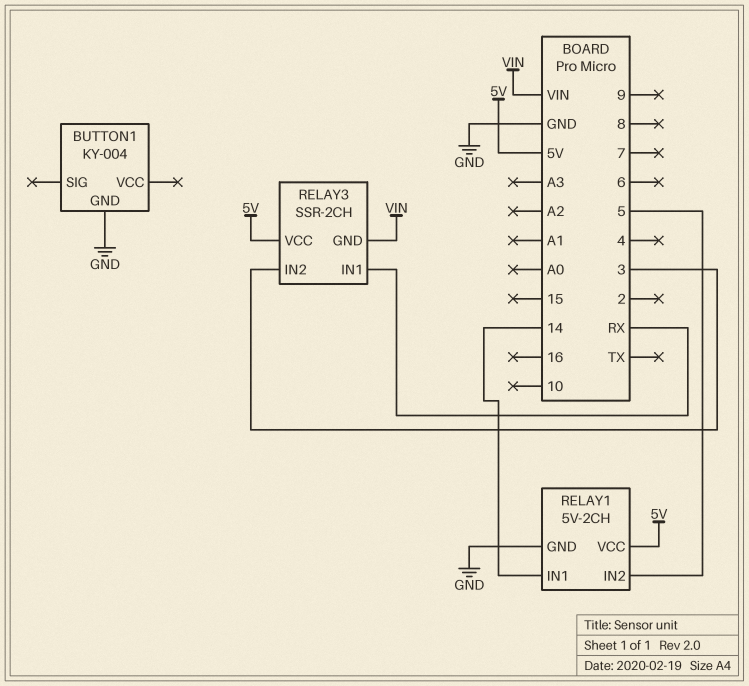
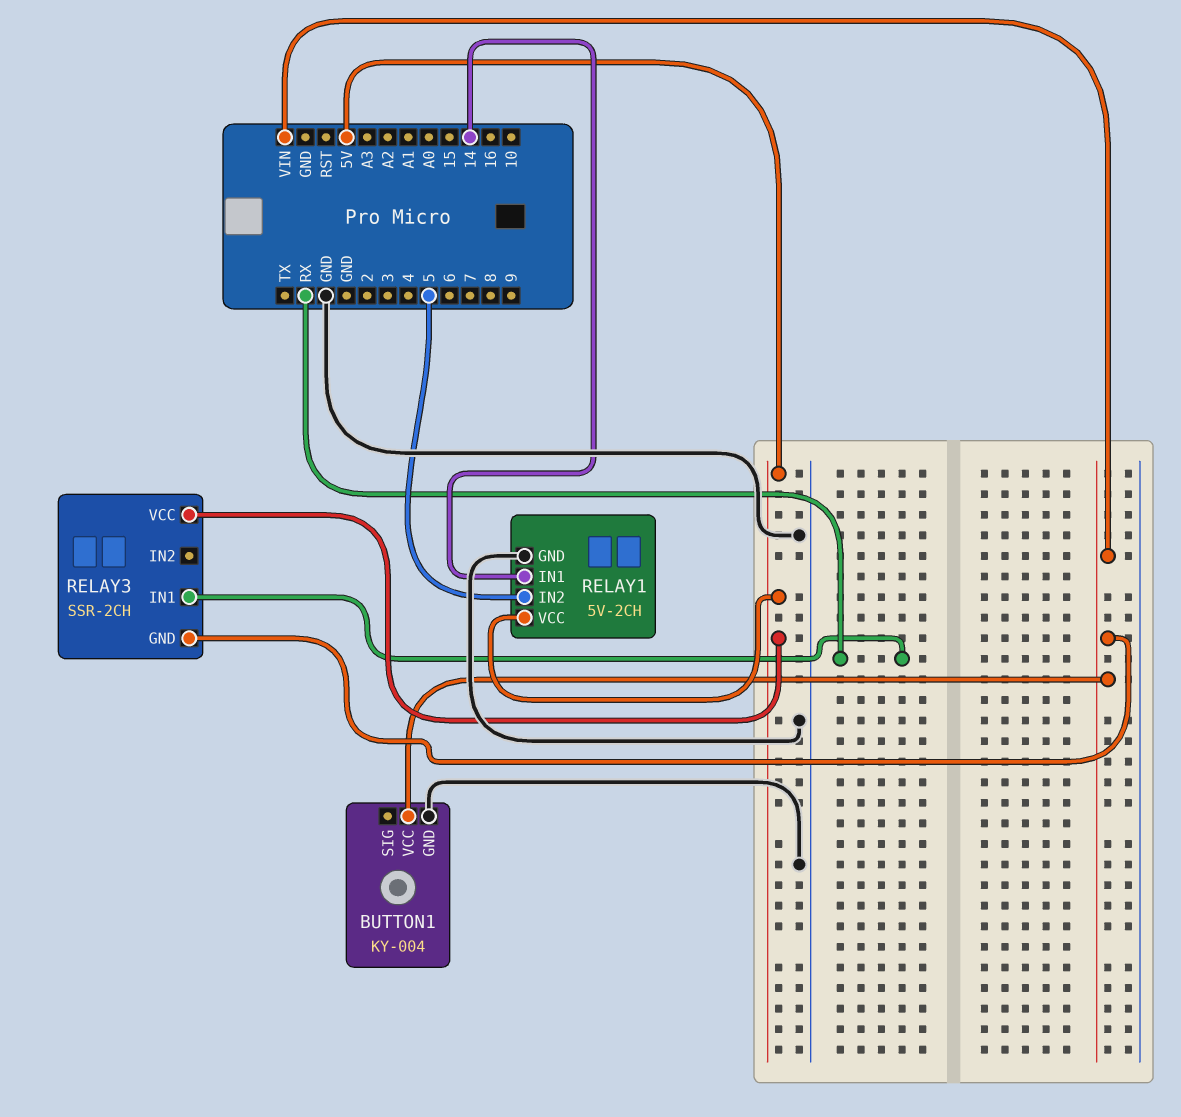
BUTTON1 pin VCC: none -> VIN
RELAY3 pin IN2: 3 -> none

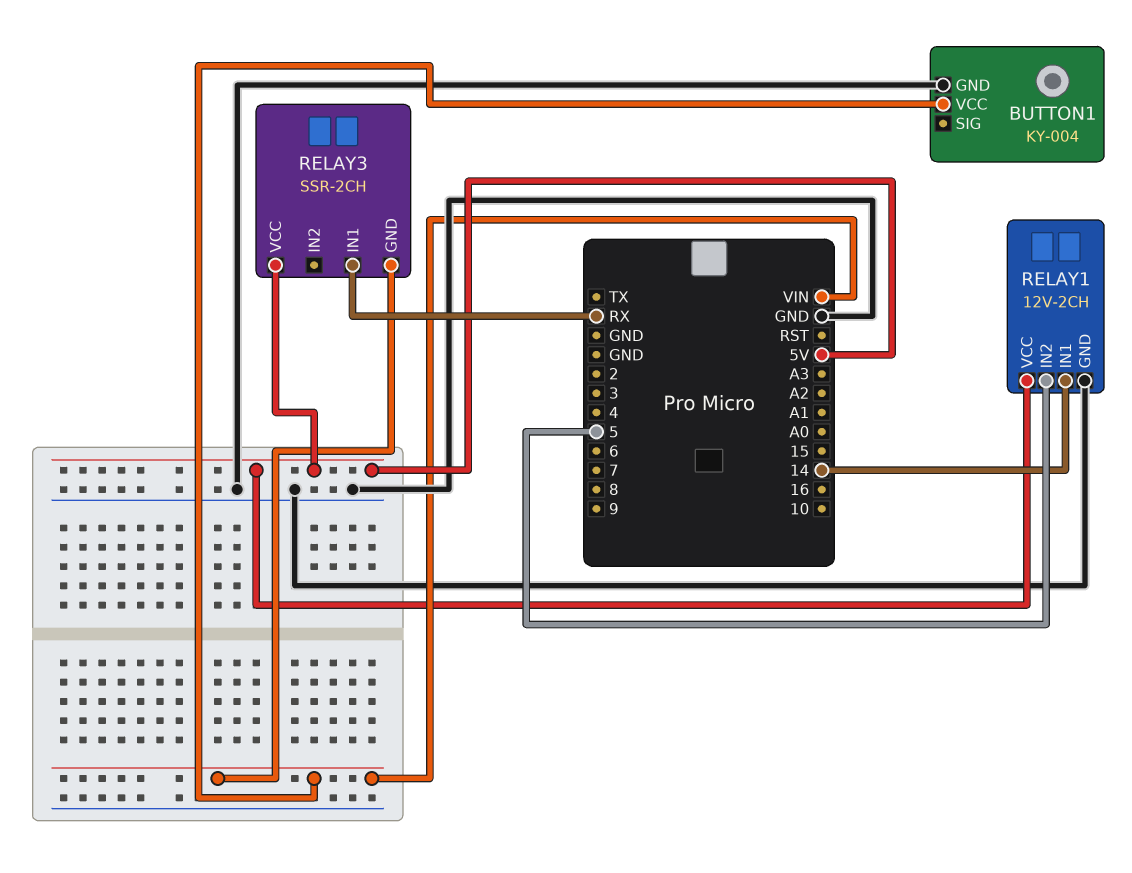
RELAY1: 5V-2CH -> 12V-2CH

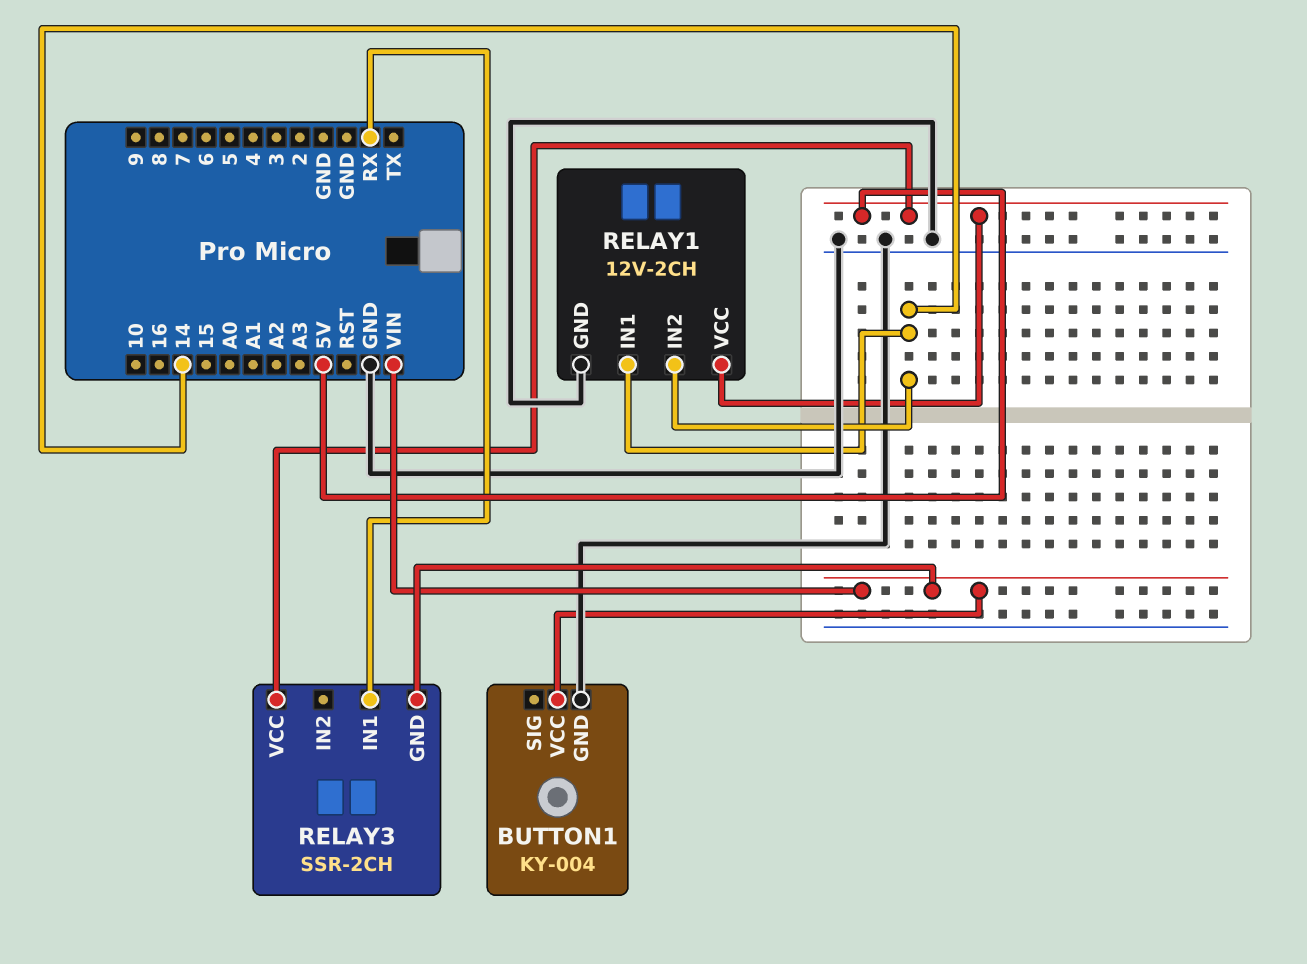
RELAY1 pin IN2: 5 -> 14

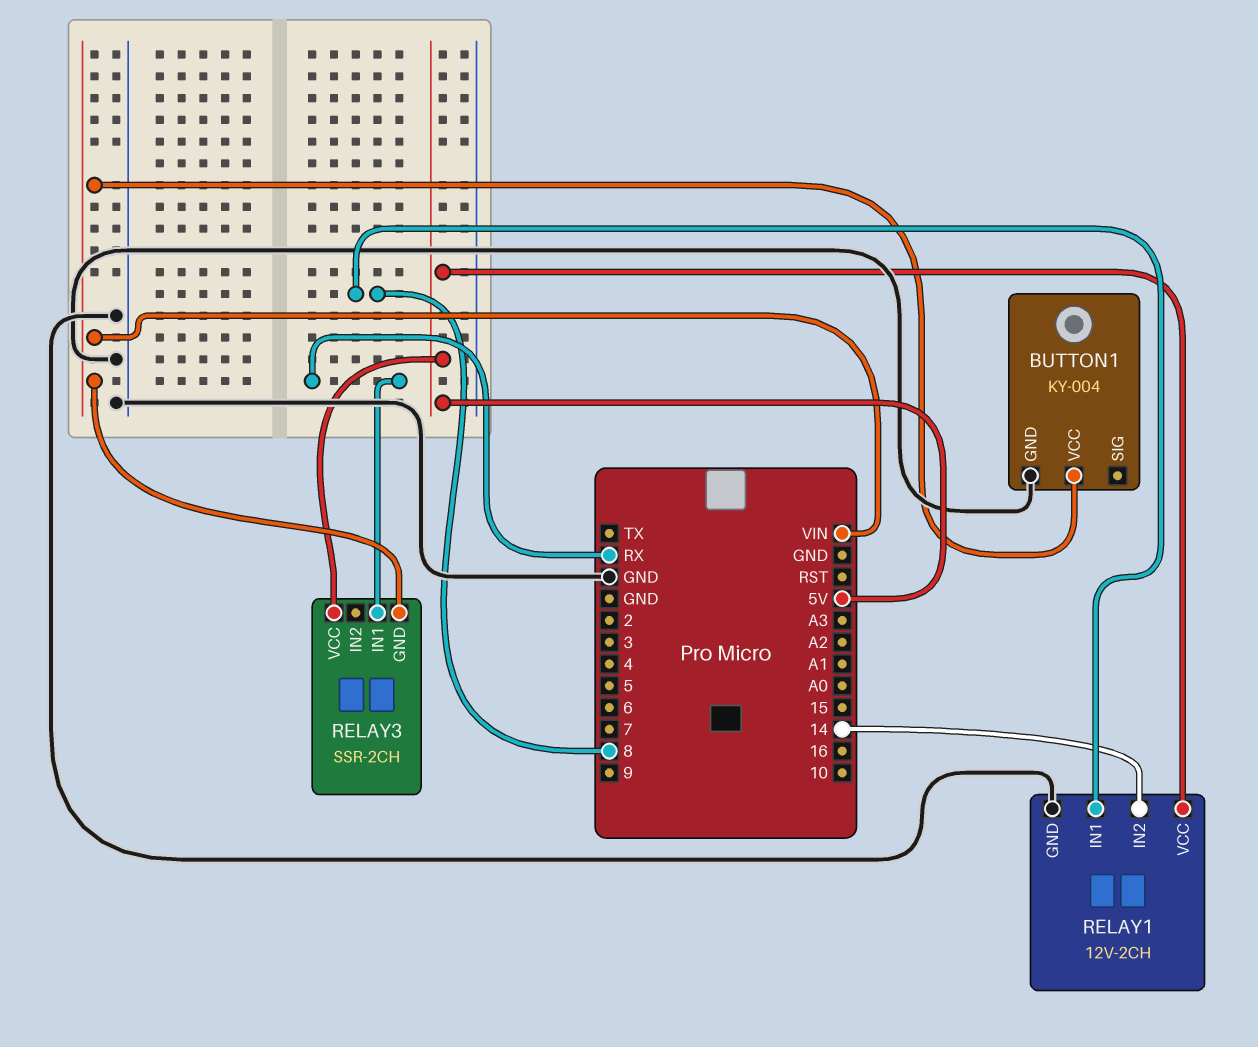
RELAY1 pin IN1: 14 -> 8

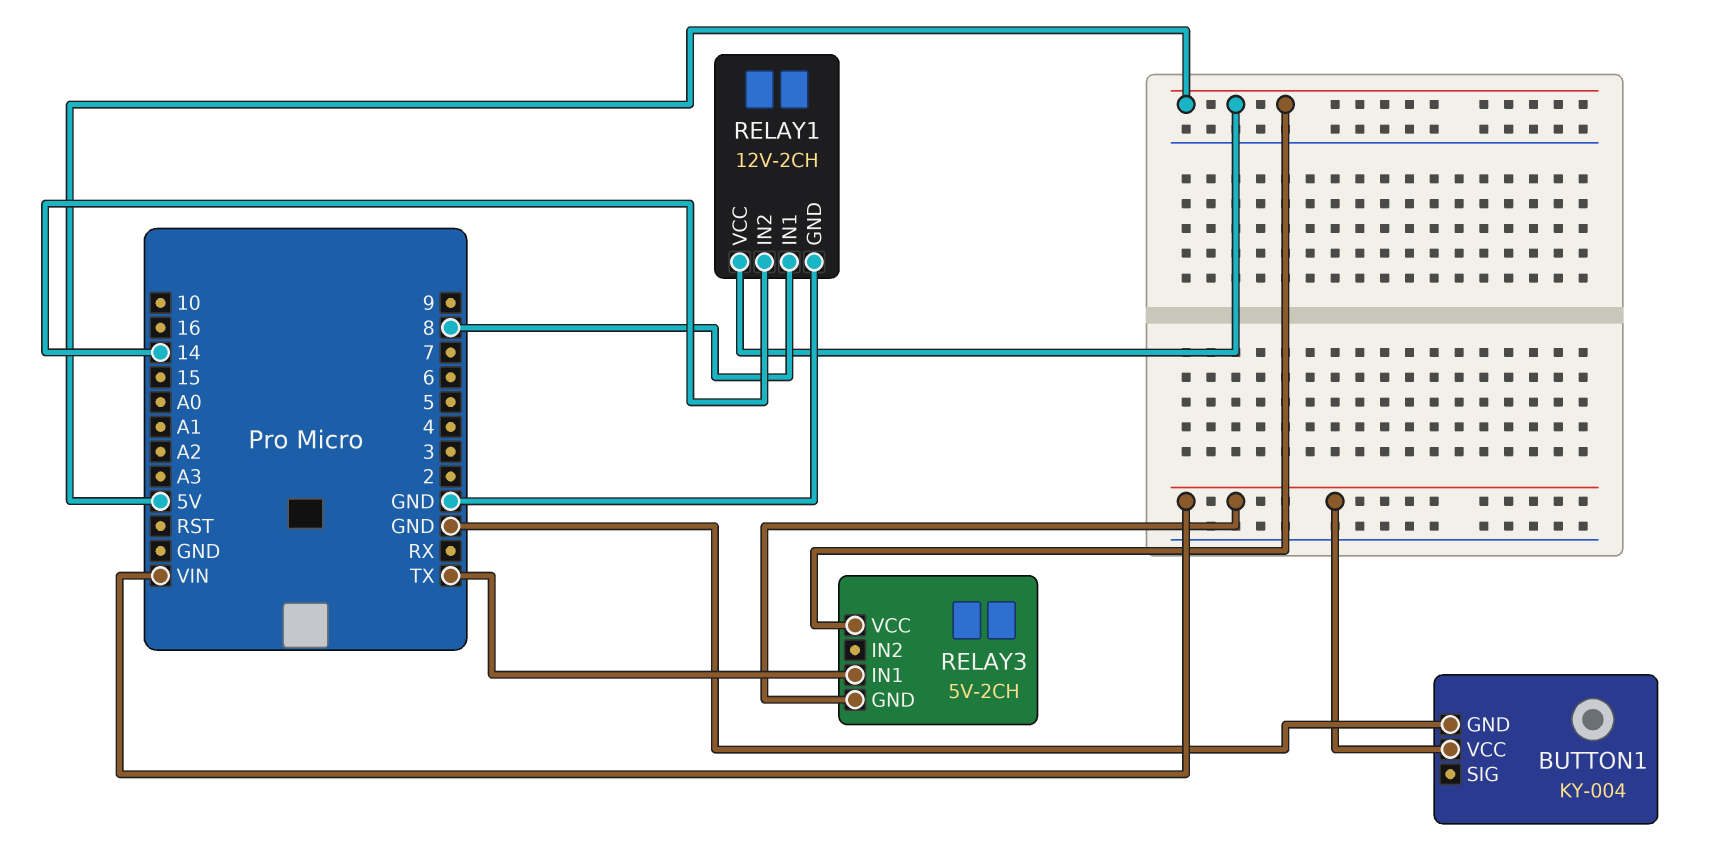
RELAY3: SSR-2CH -> 5V-2CH
RELAY3 pin IN1: RX -> TX

